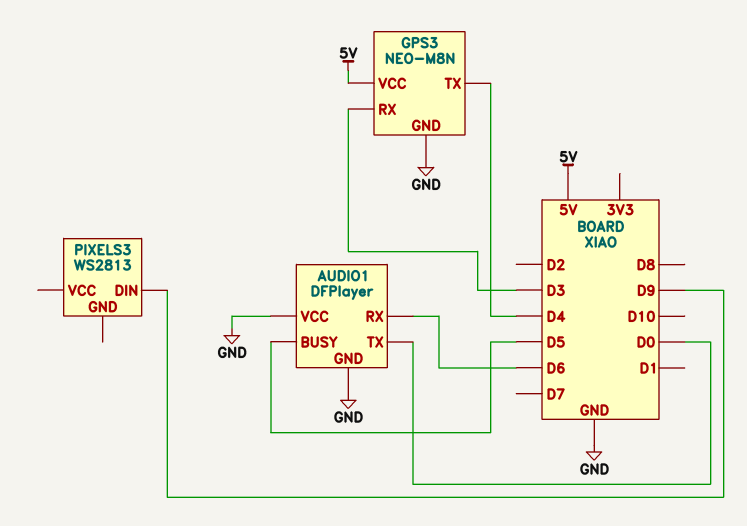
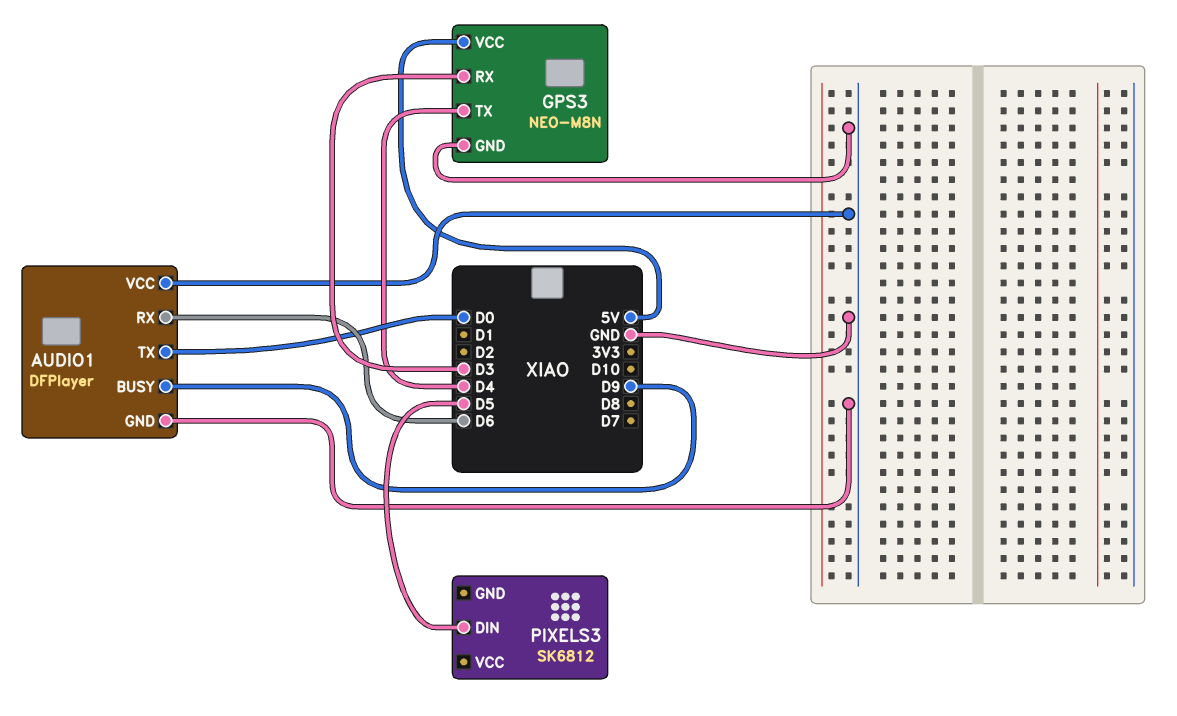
AUDIO1 pin BUSY: D5 -> D9
PIXELS3: WS2813 -> SK6812
PIXELS3 pin DIN: D9 -> D5

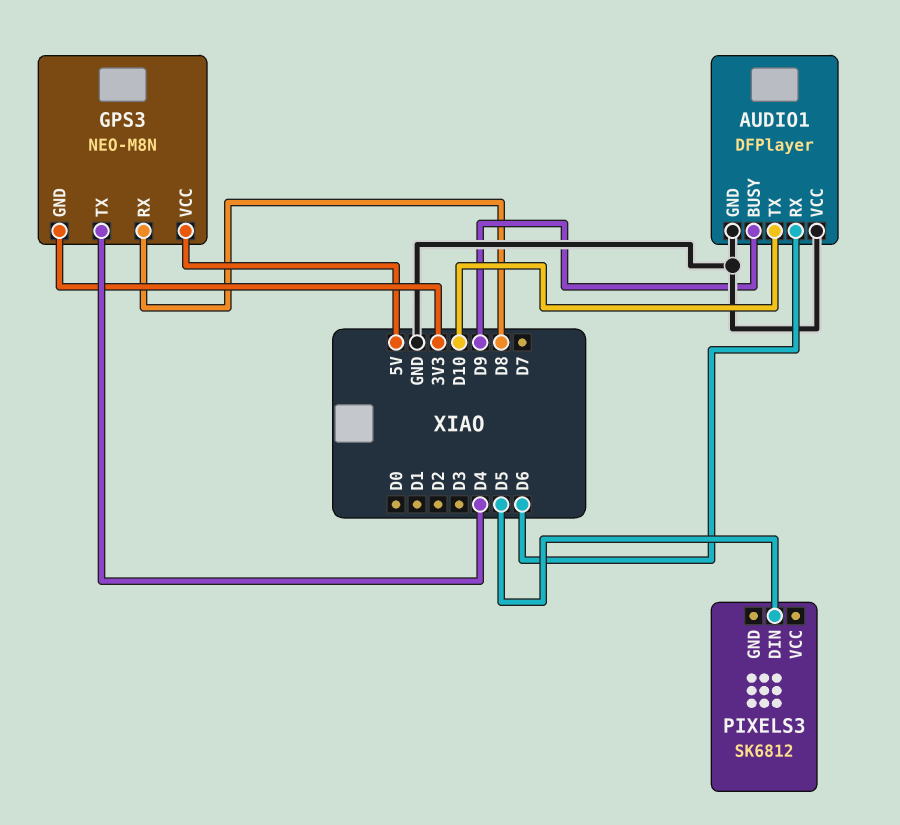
AUDIO1 pin TX: D0 -> D10
GPS3 pin GND: GND -> 3V3
GPS3 pin RX: D3 -> D8

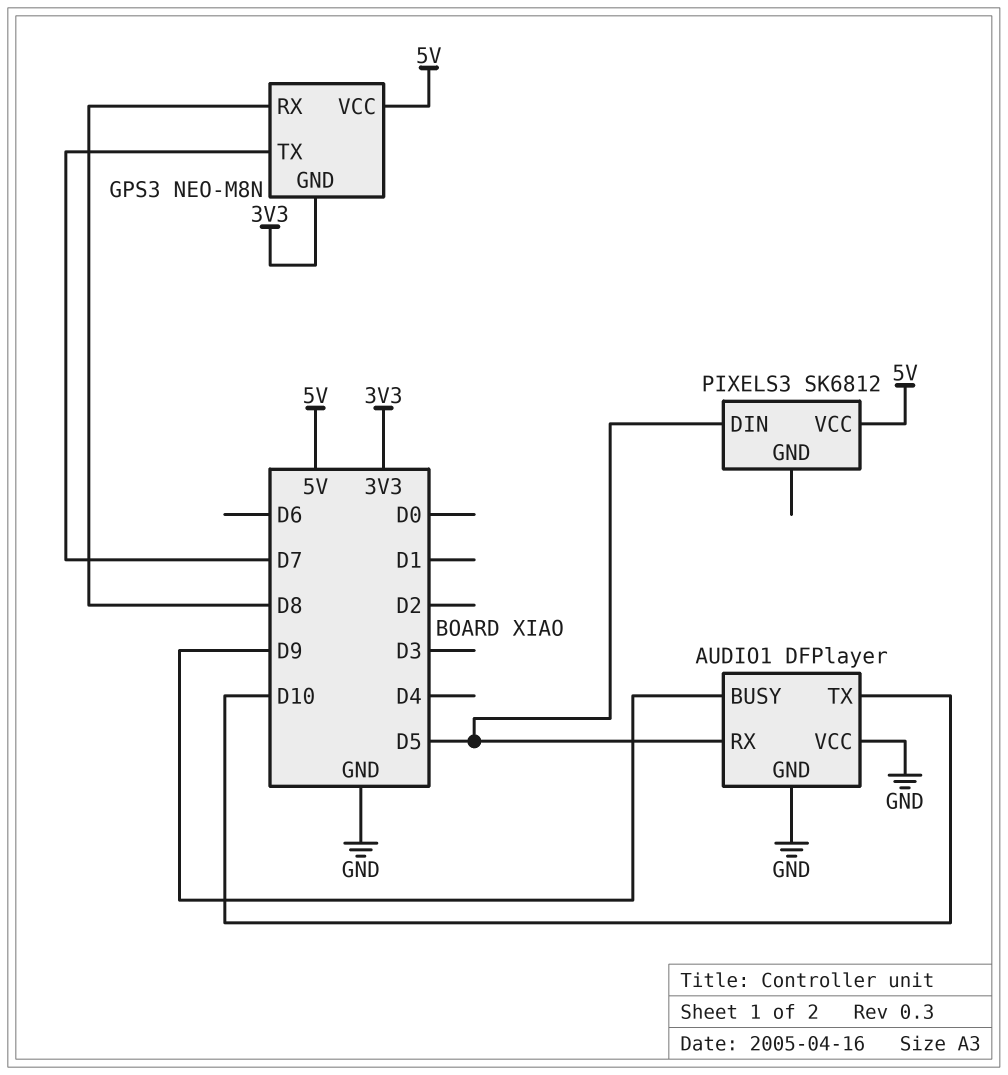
AUDIO1 pin RX: D6 -> D5
GPS3 pin TX: D4 -> D7
PIXELS3 pin VCC: none -> 5V

